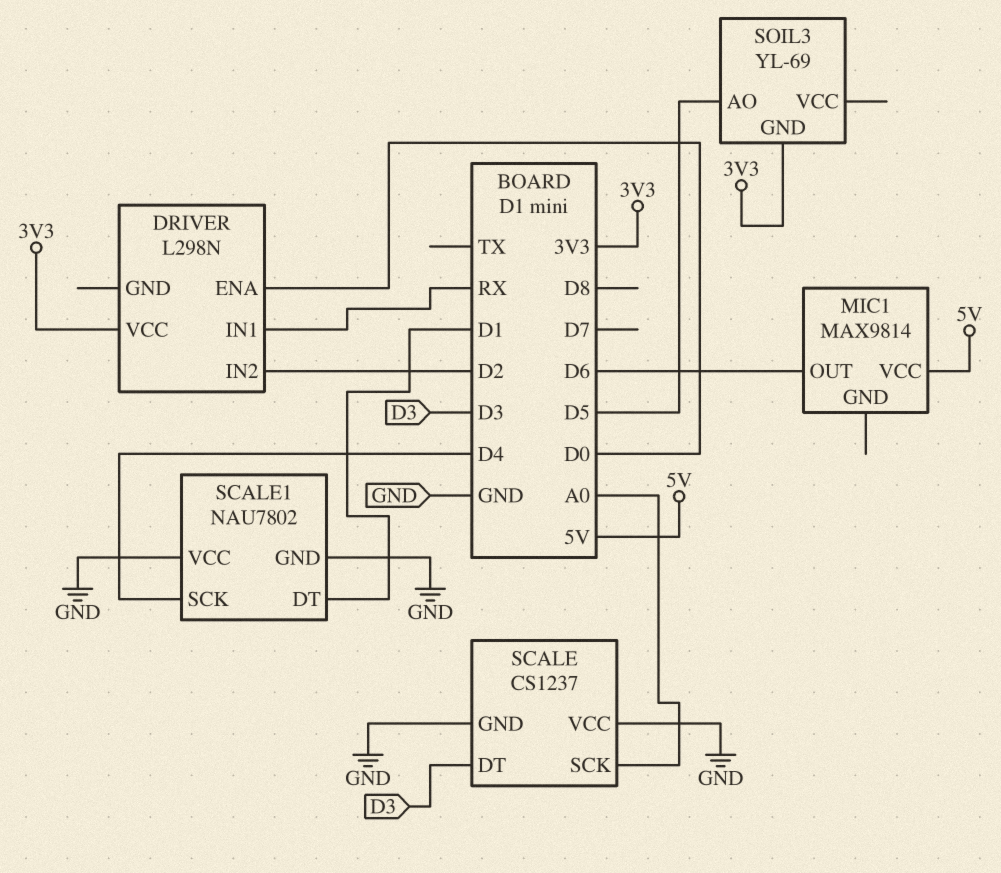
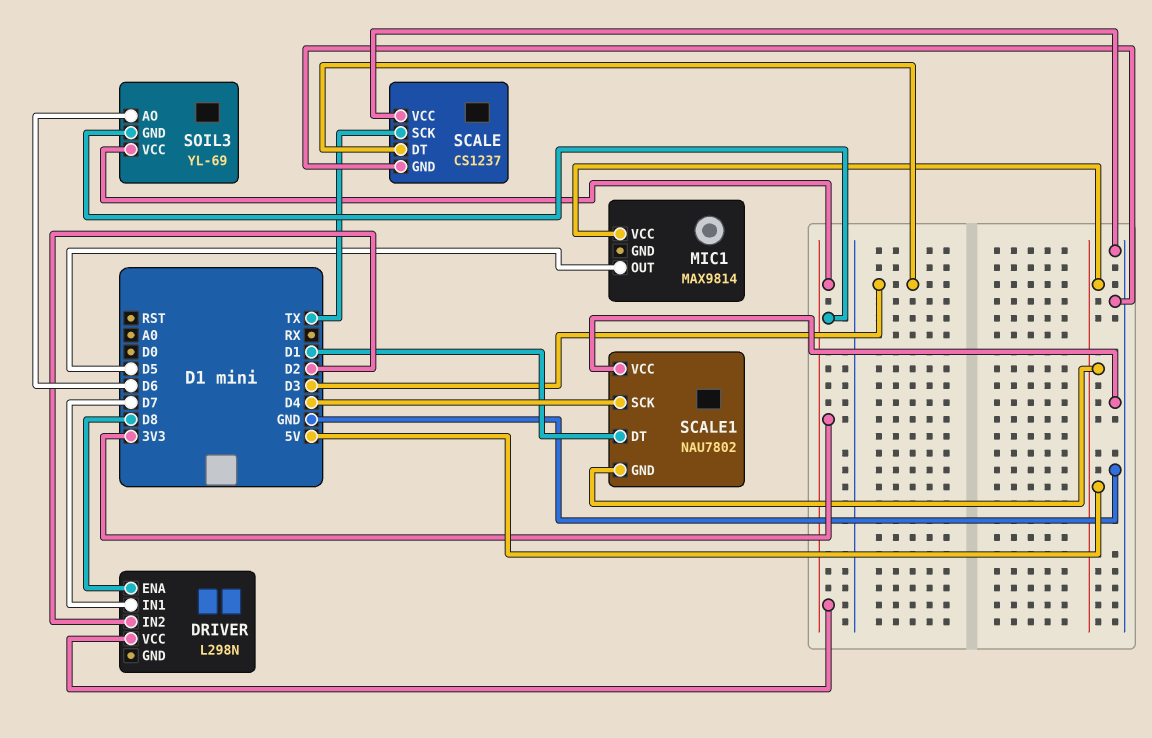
DRIVER pin ENA: D0 -> D8
DRIVER pin IN1: RX -> D7
MIC1 pin OUT: D6 -> D5
SCALE pin SCK: A0 -> TX
SCALE1 pin GND: GND -> 5V
SOIL3 pin AO: D5 -> D6
SOIL3 pin VCC: none -> 3V3

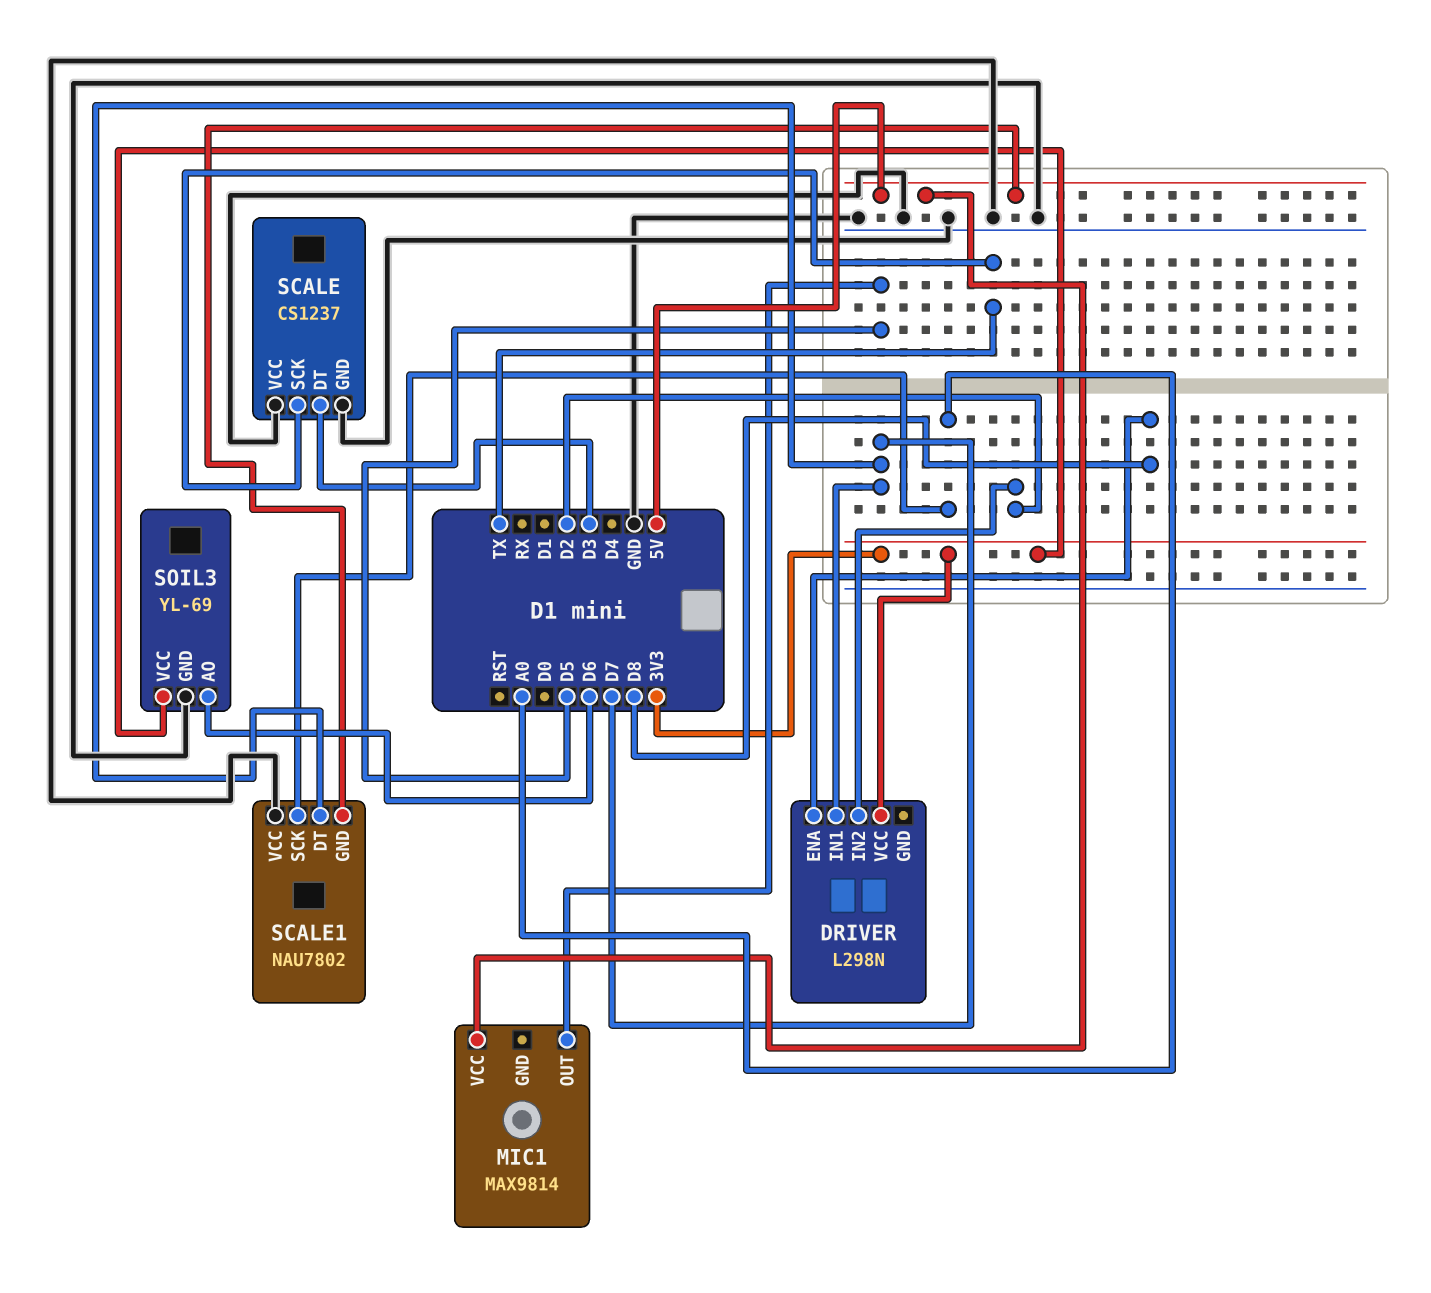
SCALE1 pin DT: D1 -> D7
SCALE1 pin SCK: D4 -> A0
SOIL3 pin GND: 3V3 -> GND

